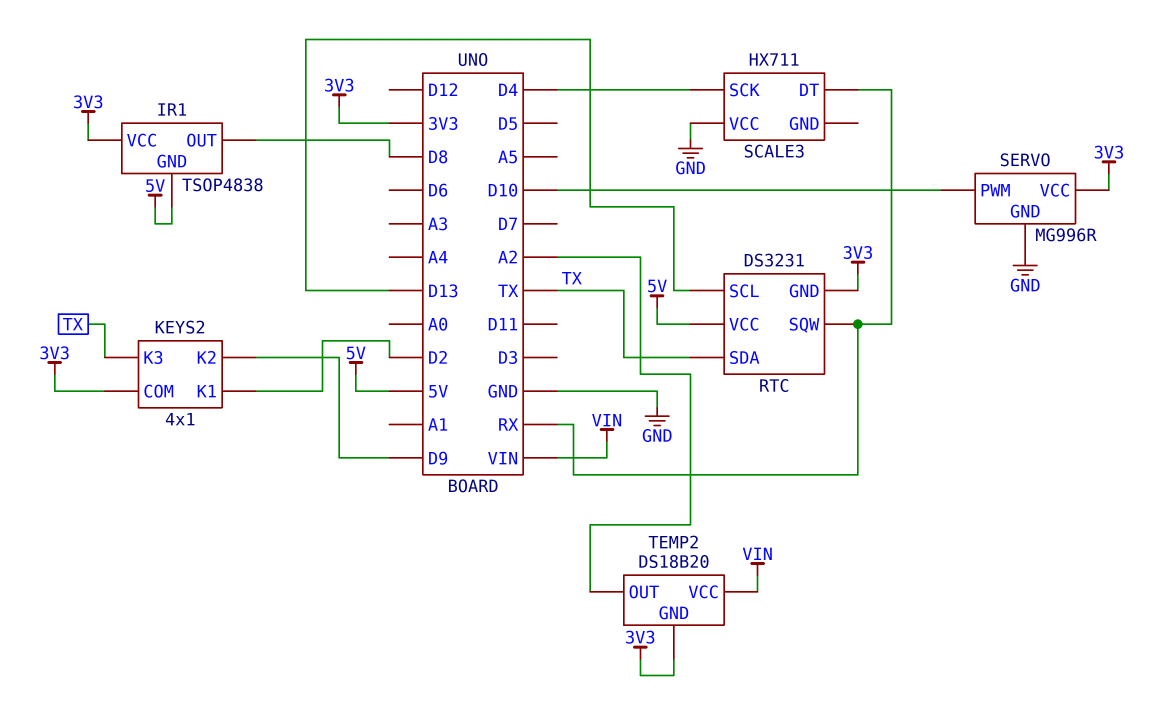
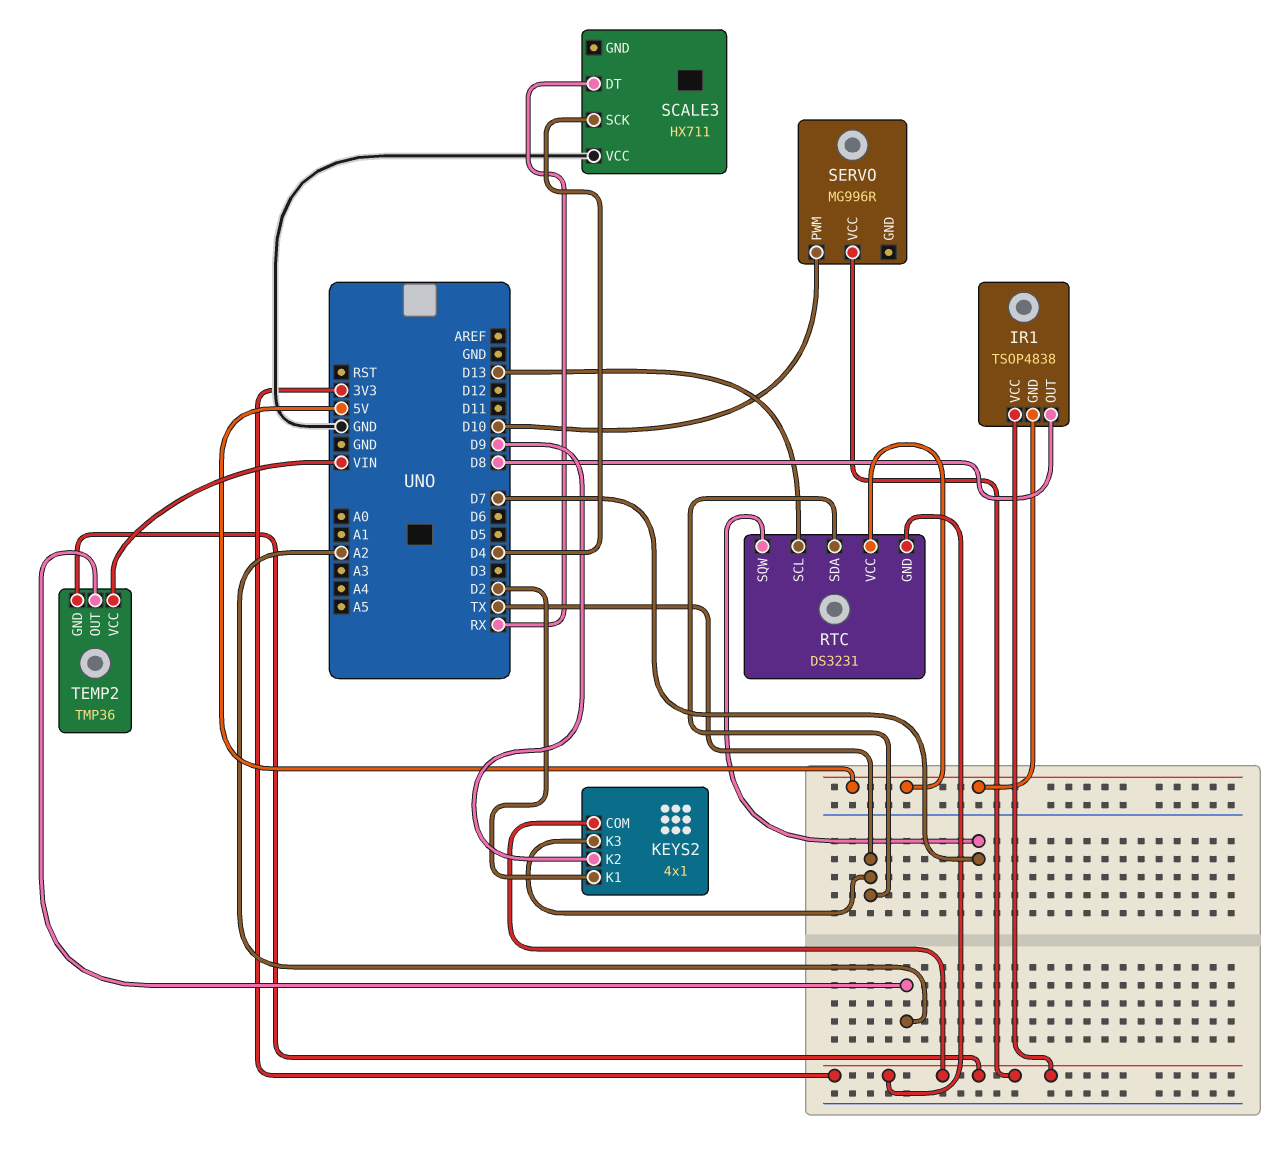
RTC pin SQW: RX -> D7
SERVO pin GND: GND -> none
TEMP2: DS18B20 -> TMP36

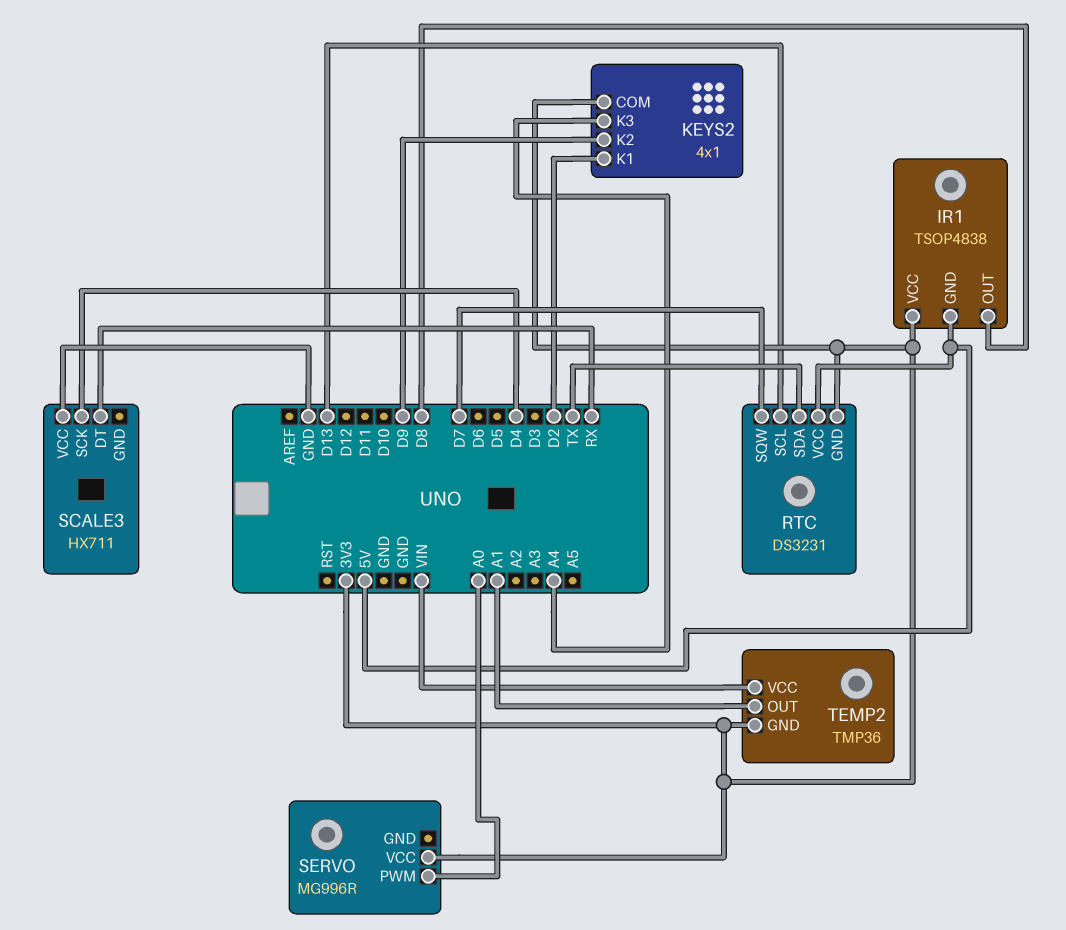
KEYS2 pin K3: TX -> A4
SERVO pin PWM: D10 -> A0
TEMP2 pin OUT: A2 -> A1

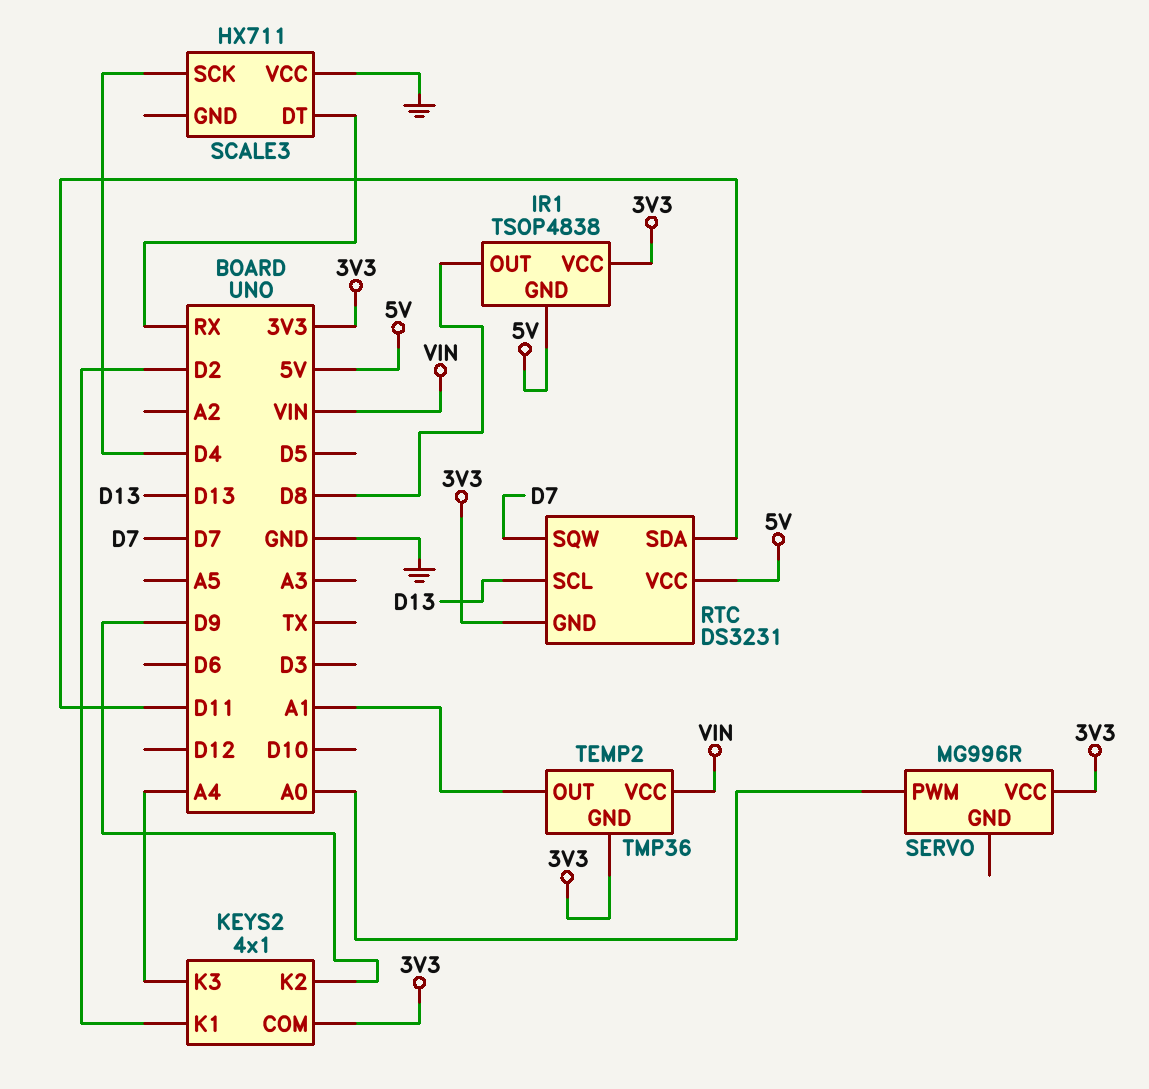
RTC pin SDA: TX -> D11

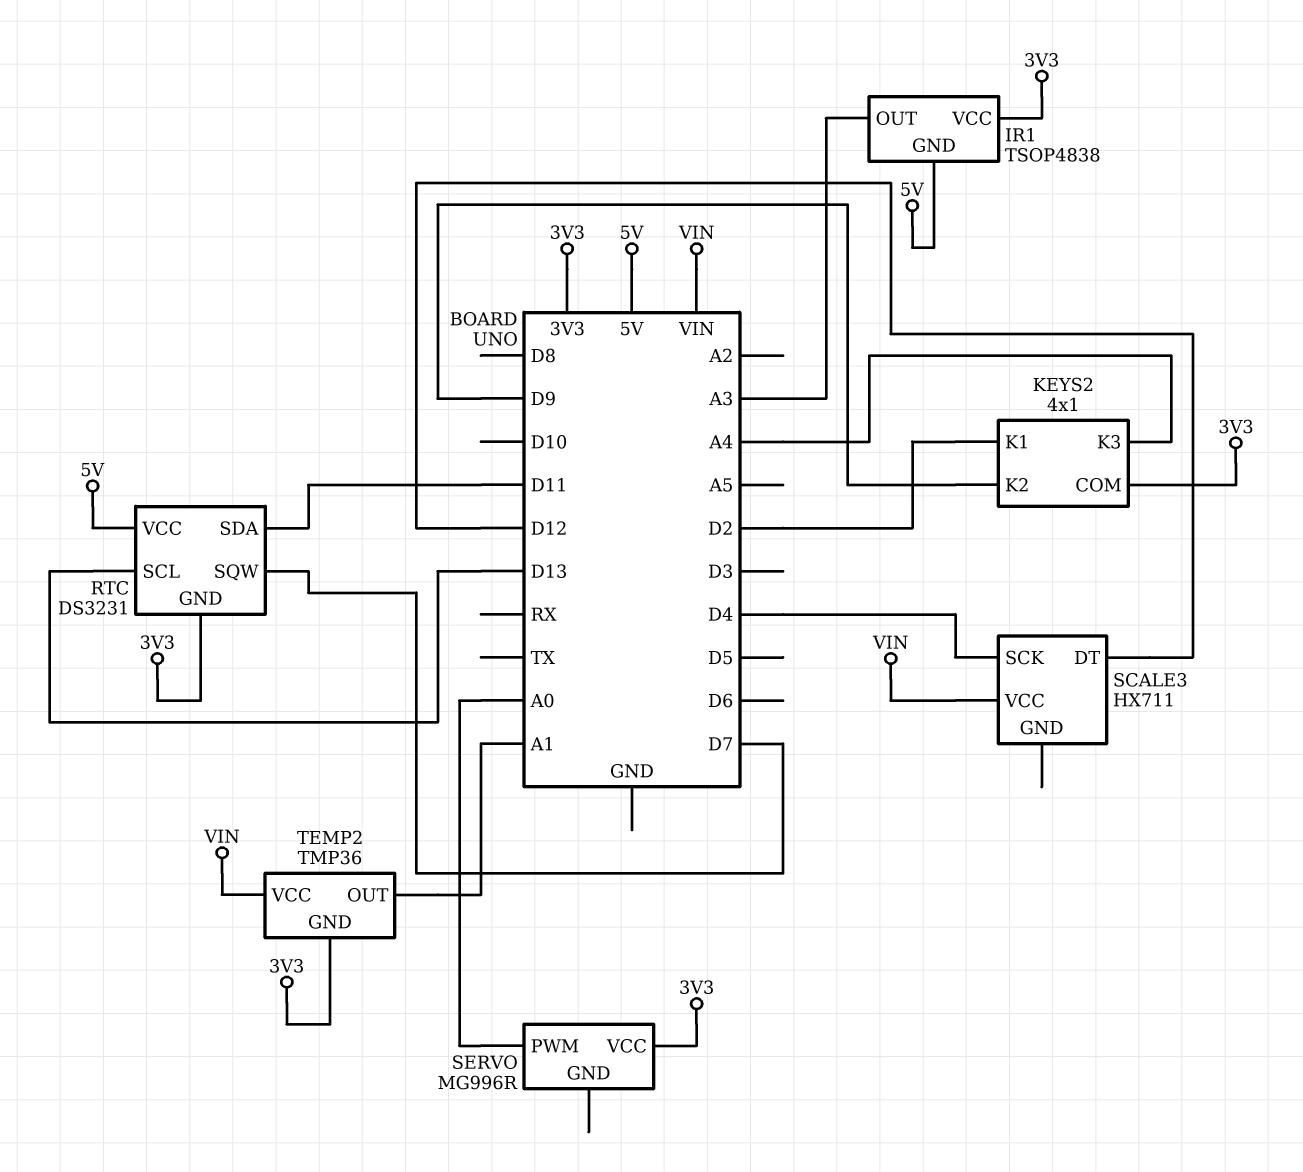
IR1 pin OUT: D8 -> A3
SCALE3 pin DT: RX -> D12
SCALE3 pin VCC: GND -> VIN

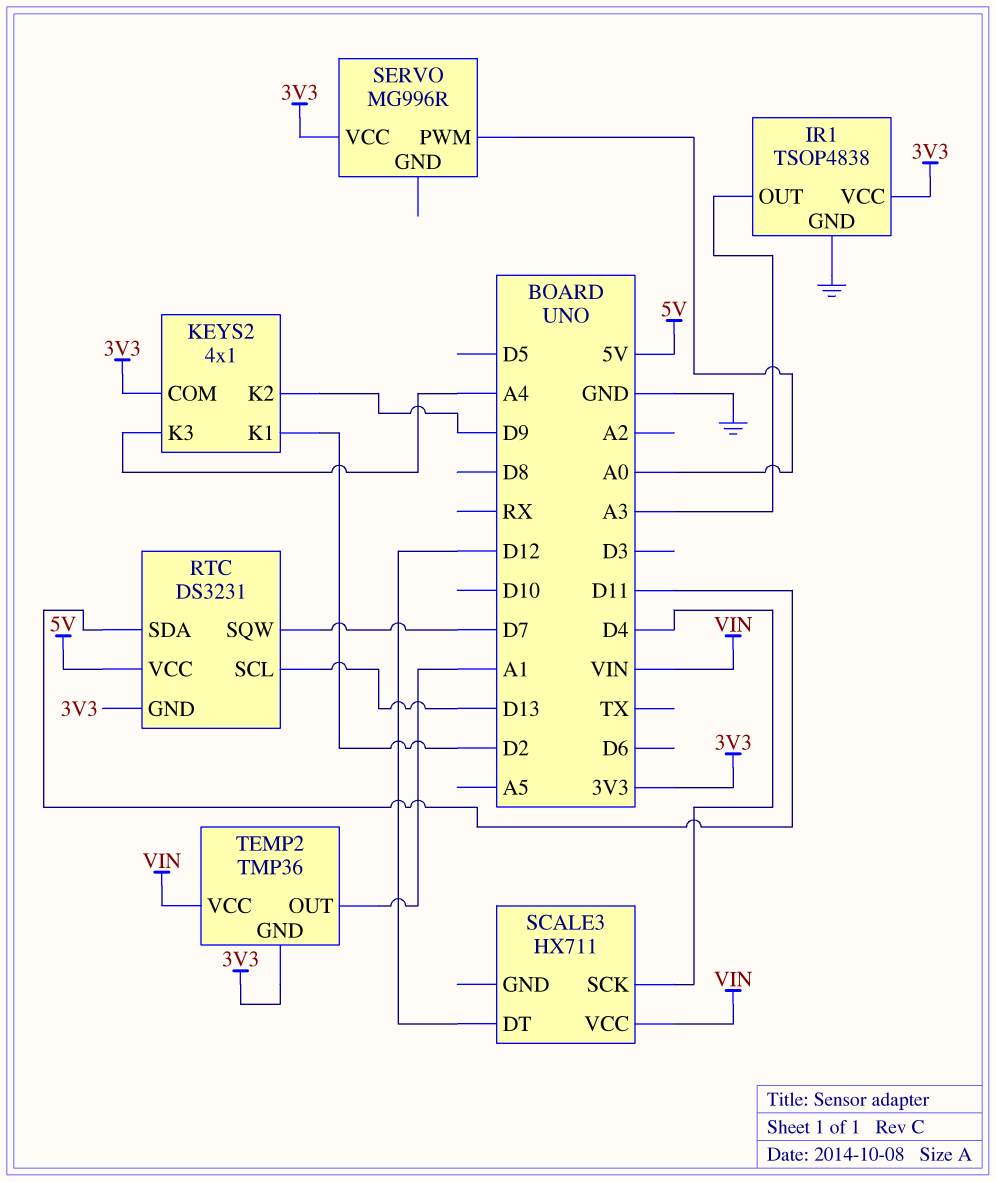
IR1 pin GND: 5V -> GND

